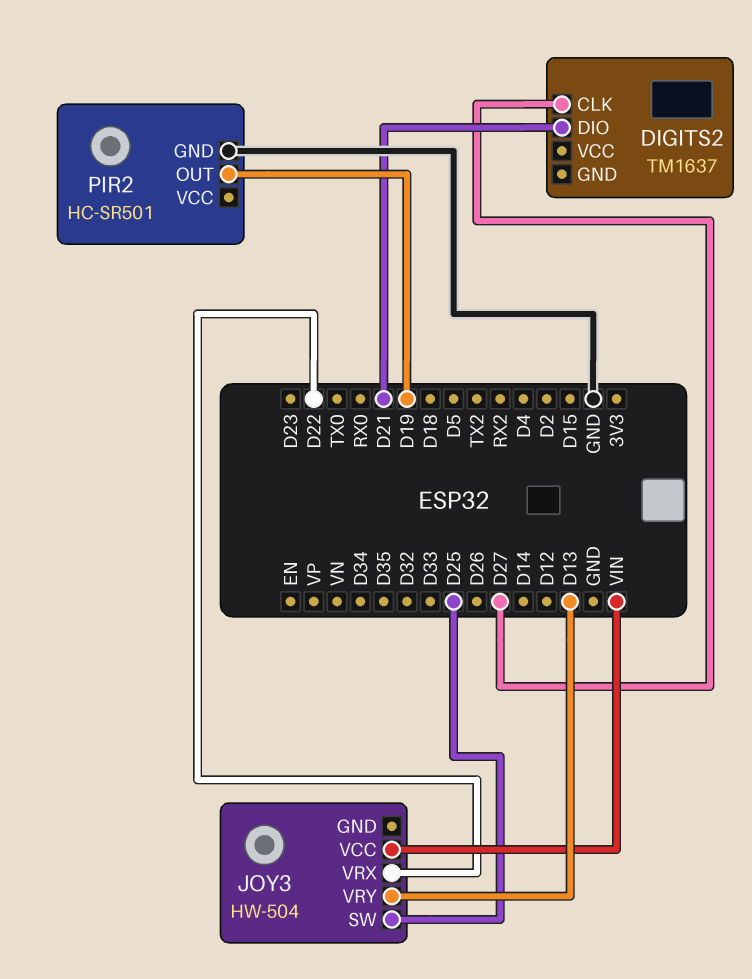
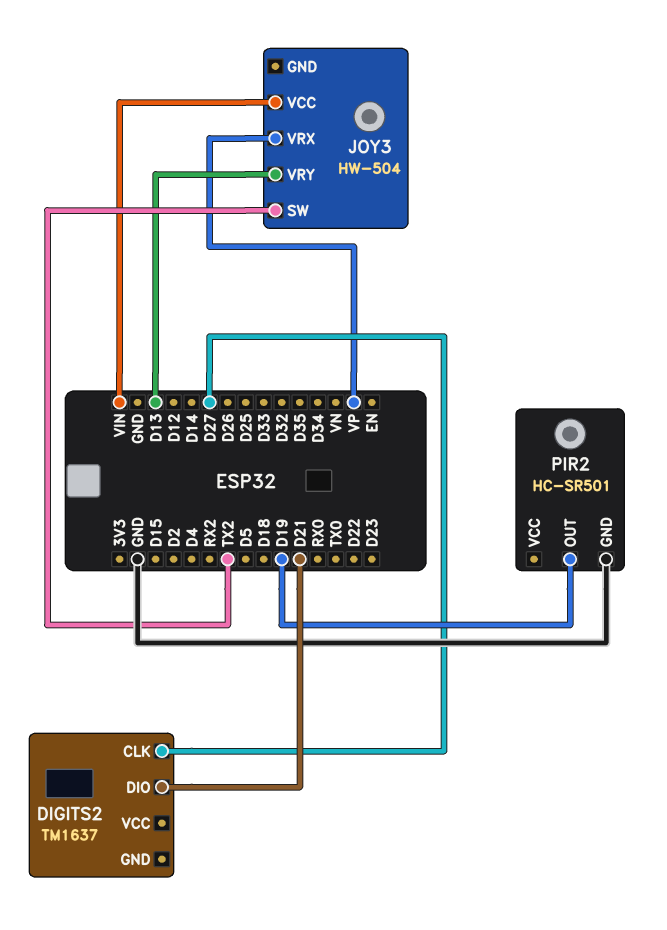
JOY3 pin SW: D25 -> TX2
JOY3 pin VRX: D22 -> VP

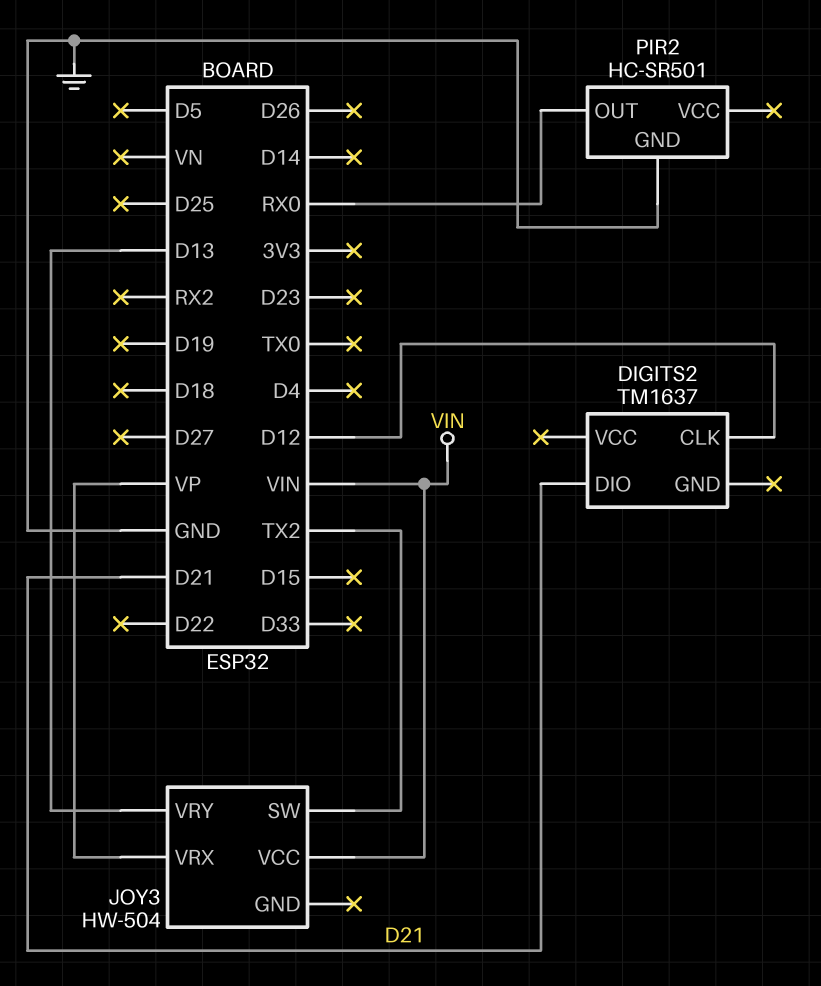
DIGITS2 pin CLK: D27 -> D12
PIR2 pin OUT: D19 -> RX0

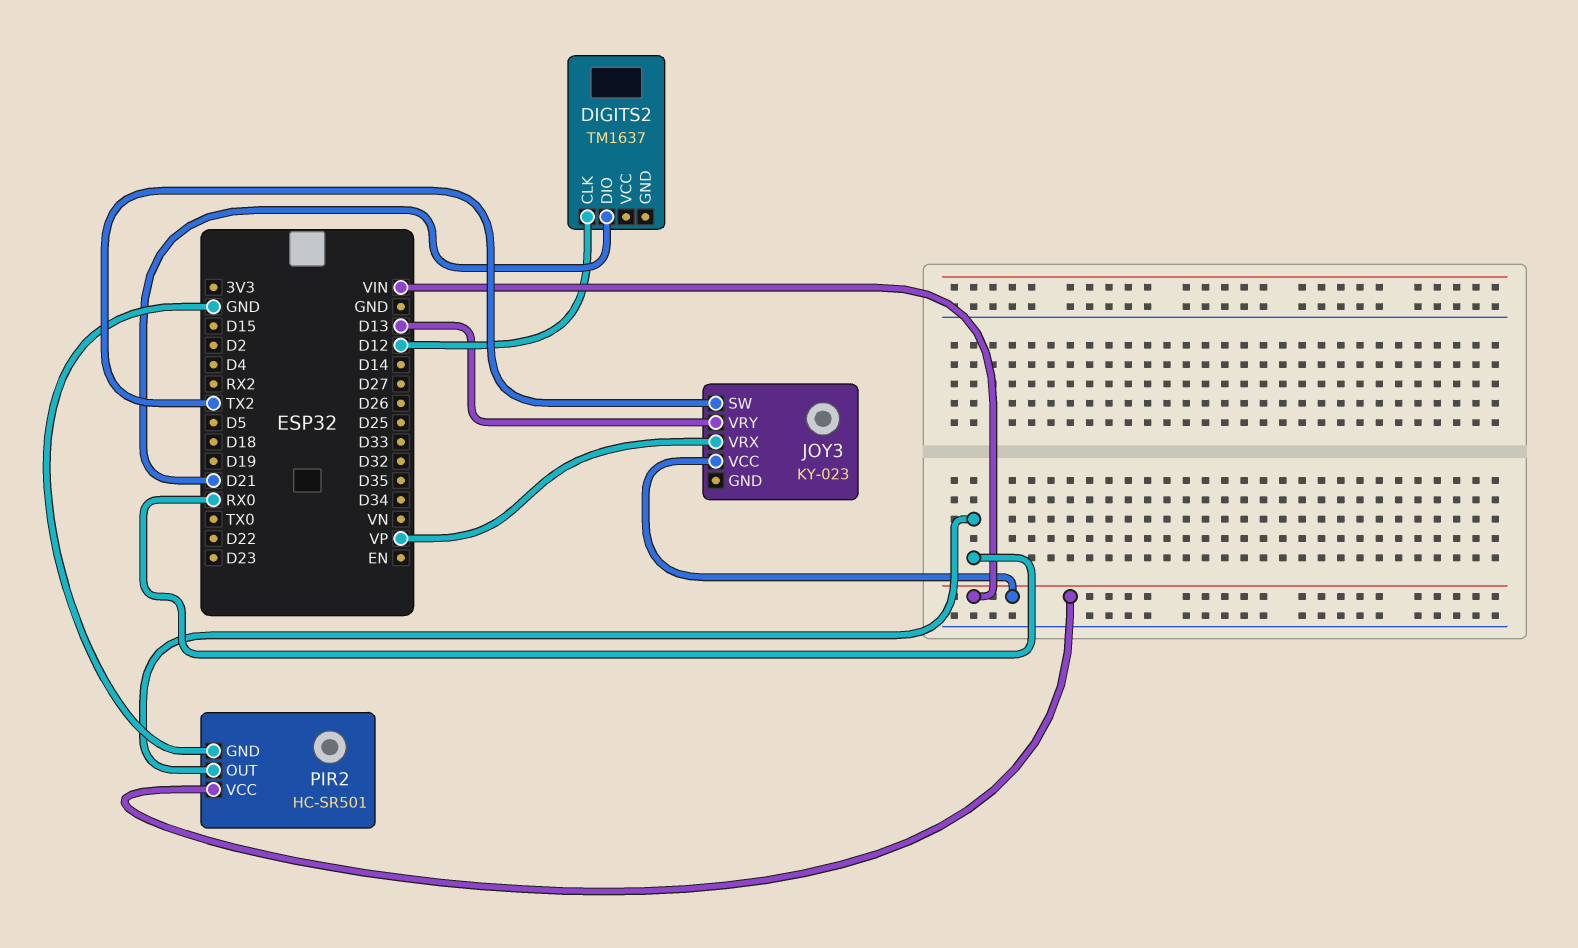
JOY3: HW-504 -> KY-023
PIR2 pin VCC: none -> VIN

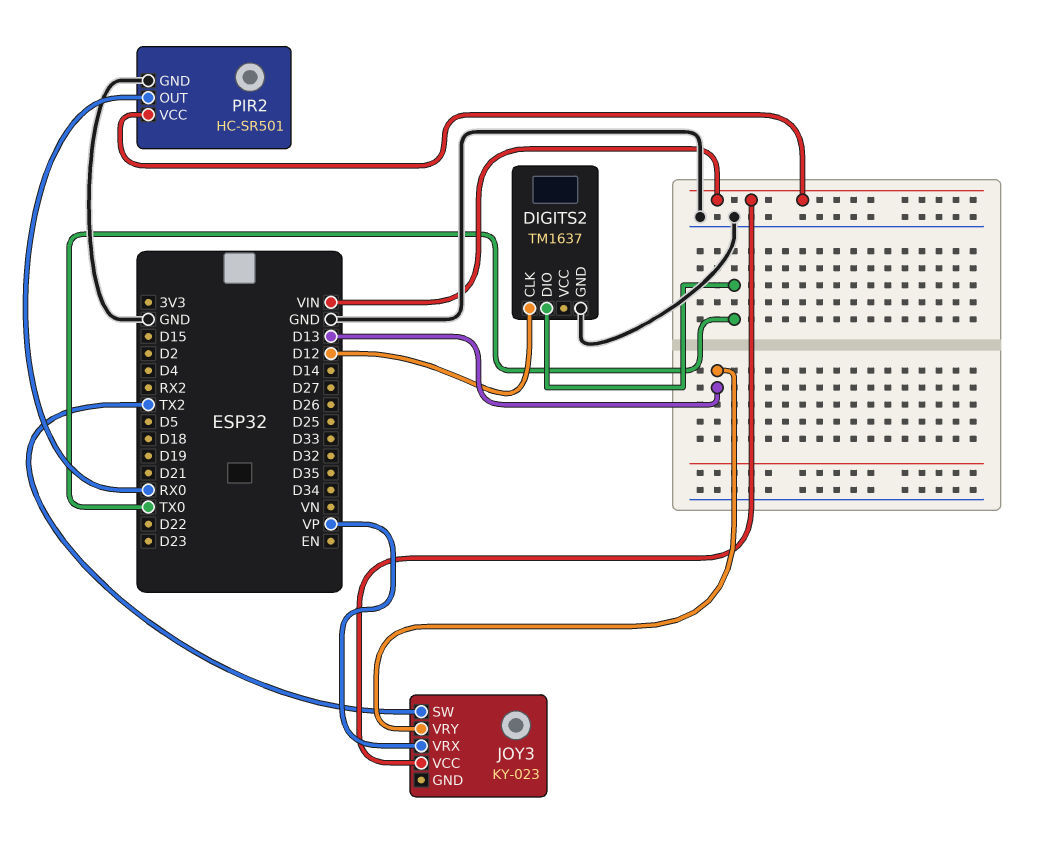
DIGITS2 pin DIO: D21 -> TX0
DIGITS2 pin GND: none -> GND

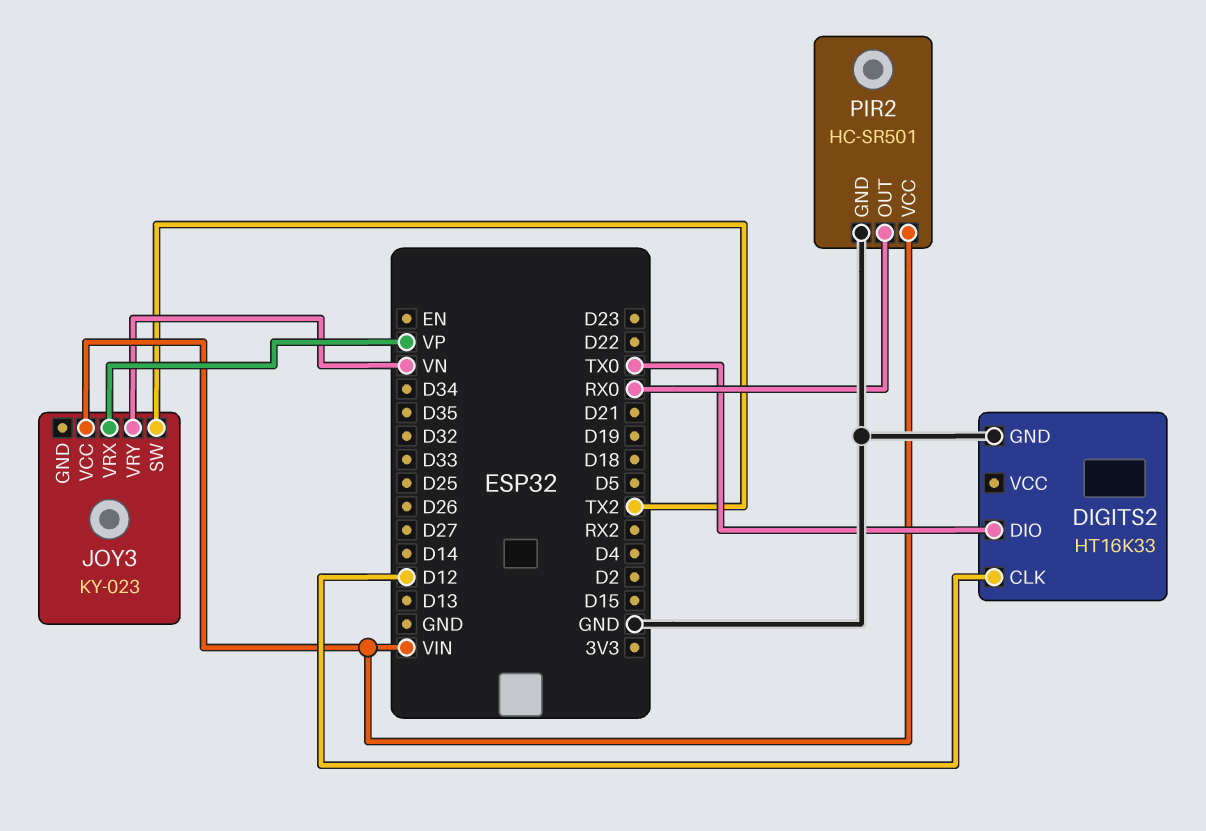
DIGITS2: TM1637 -> HT16K33
JOY3 pin VRY: D13 -> VN

